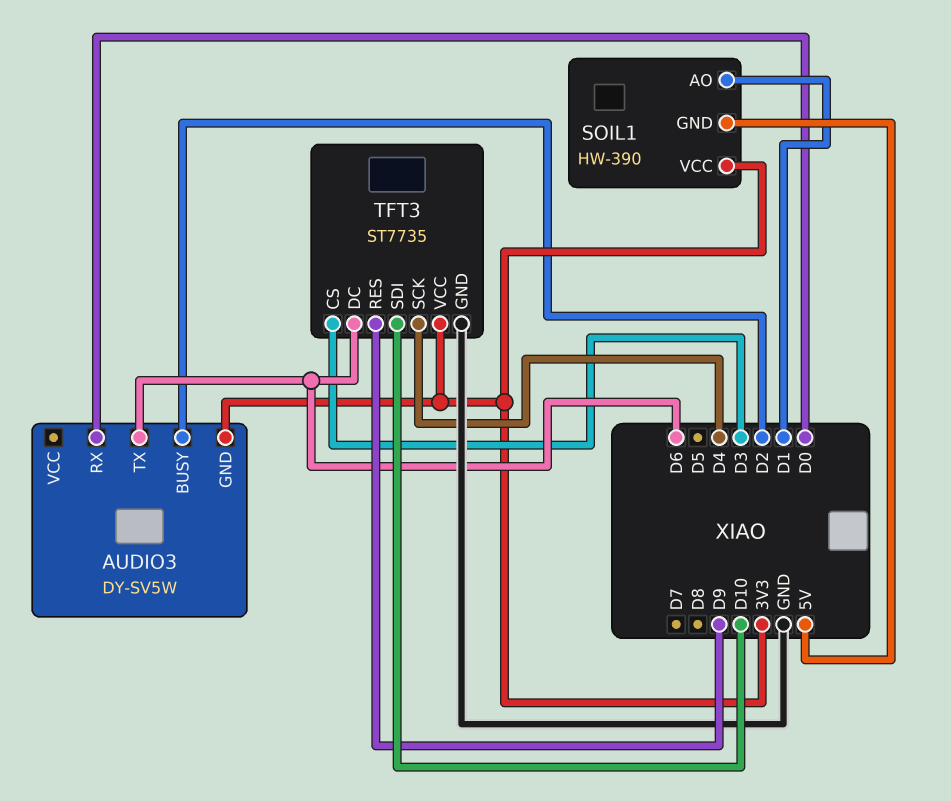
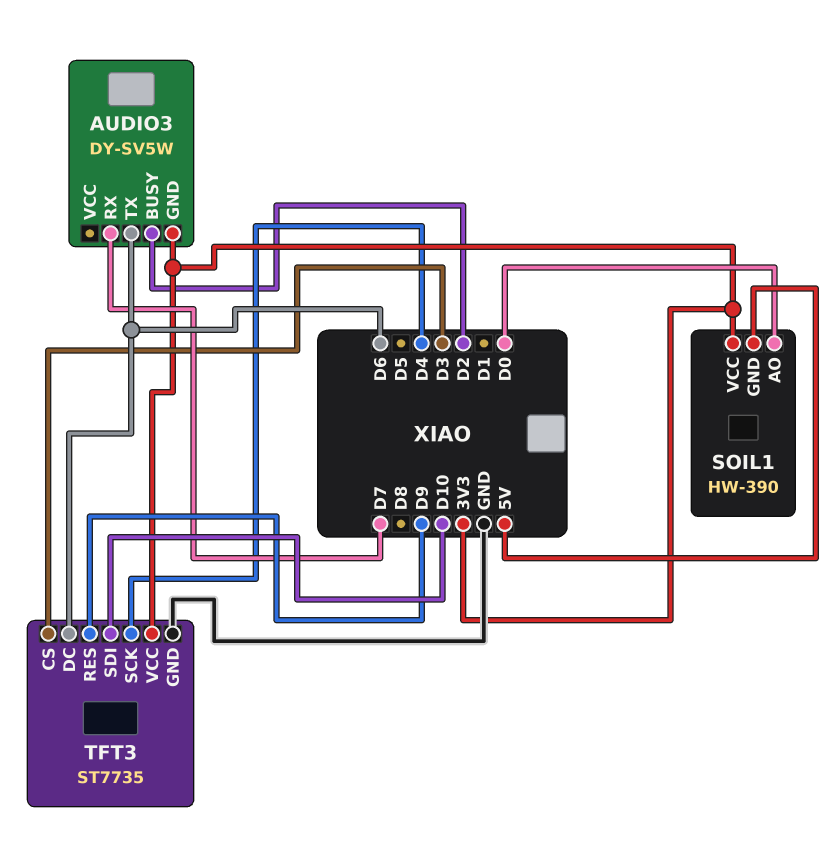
AUDIO3 pin RX: D0 -> D7
SOIL1 pin AO: D1 -> D0

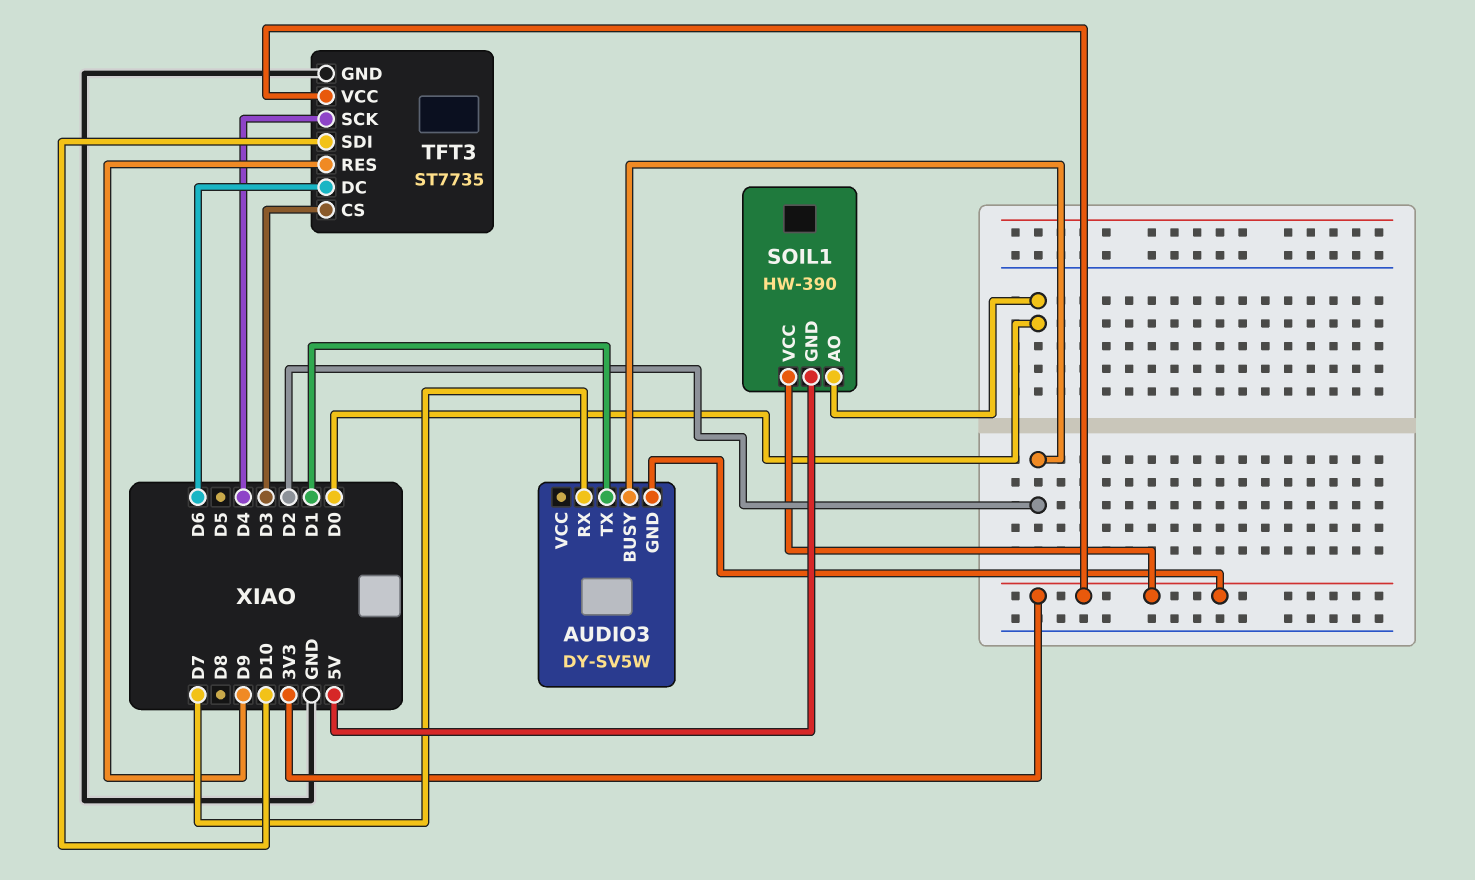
AUDIO3 pin TX: D6 -> D1

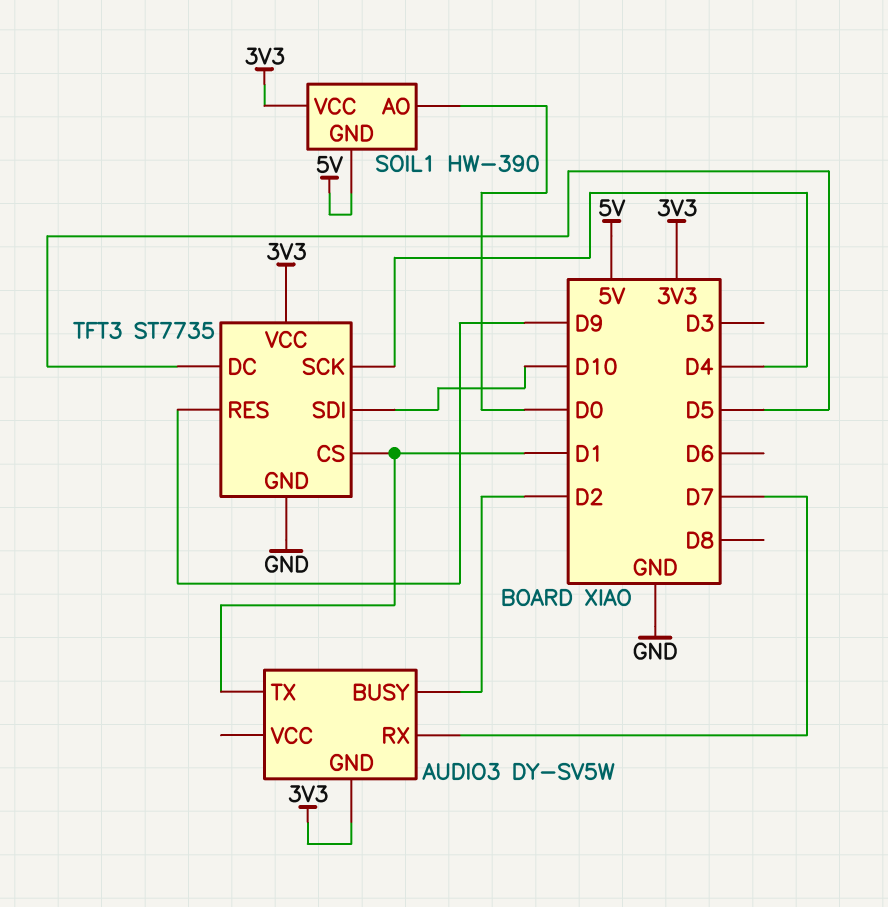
TFT3 pin CS: D3 -> D1
TFT3 pin DC: D6 -> D5

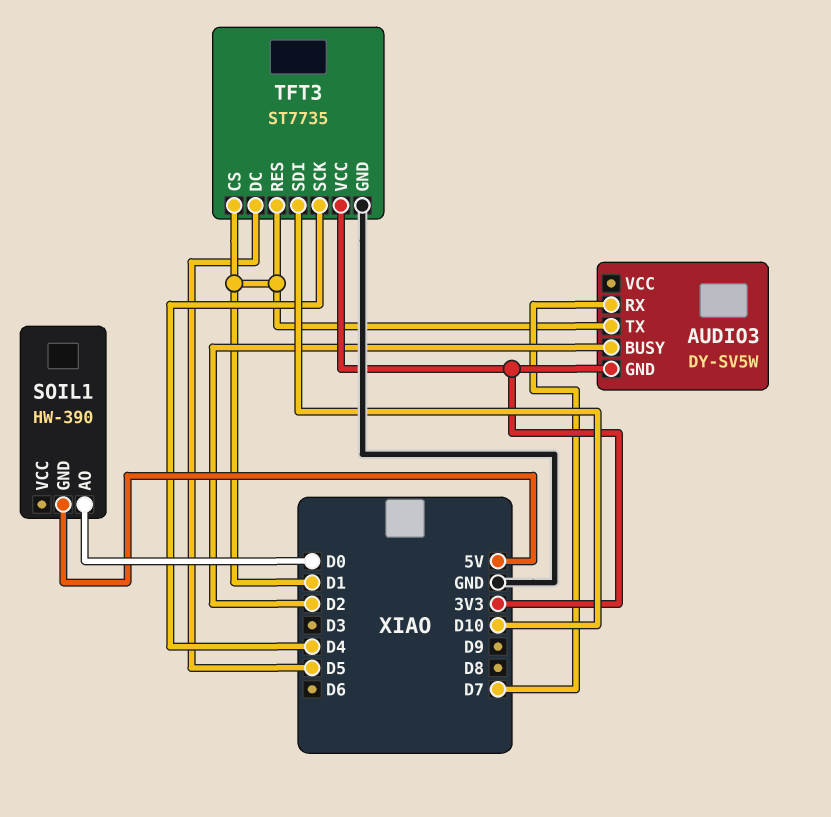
SOIL1 pin VCC: 3V3 -> none
TFT3 pin RES: D9 -> D1

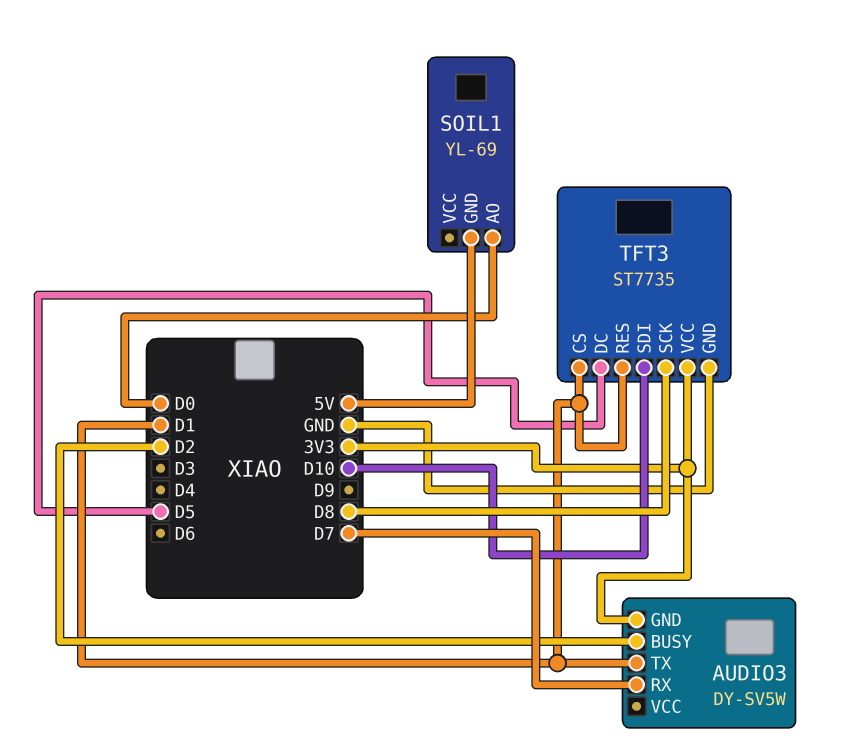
SOIL1: HW-390 -> YL-69
TFT3 pin SCK: D4 -> D8

